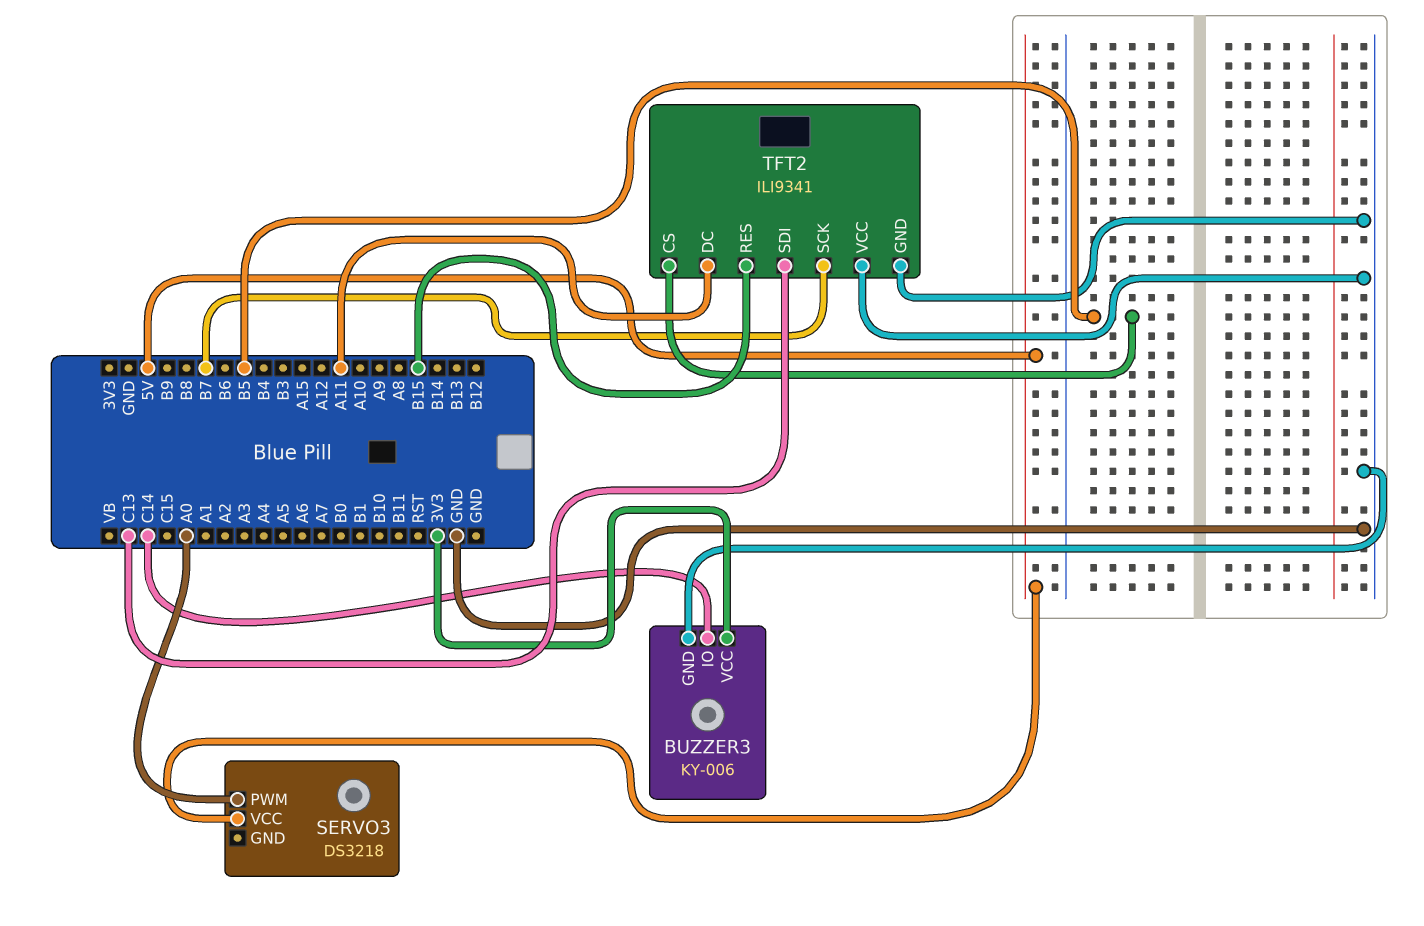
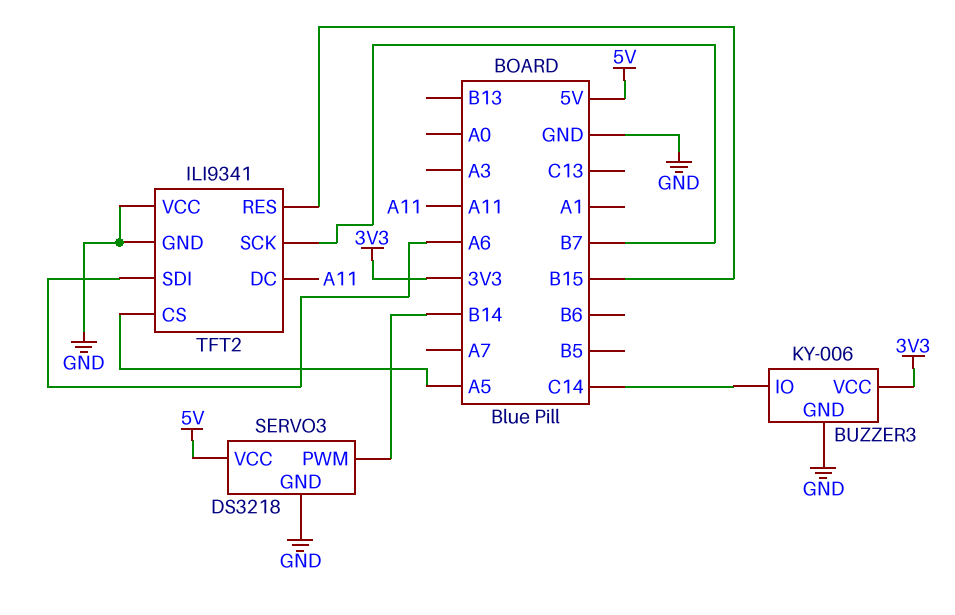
SERVO3 pin GND: none -> GND
SERVO3 pin PWM: A0 -> B14
TFT2 pin CS: B5 -> A5
TFT2 pin SDI: C13 -> A6

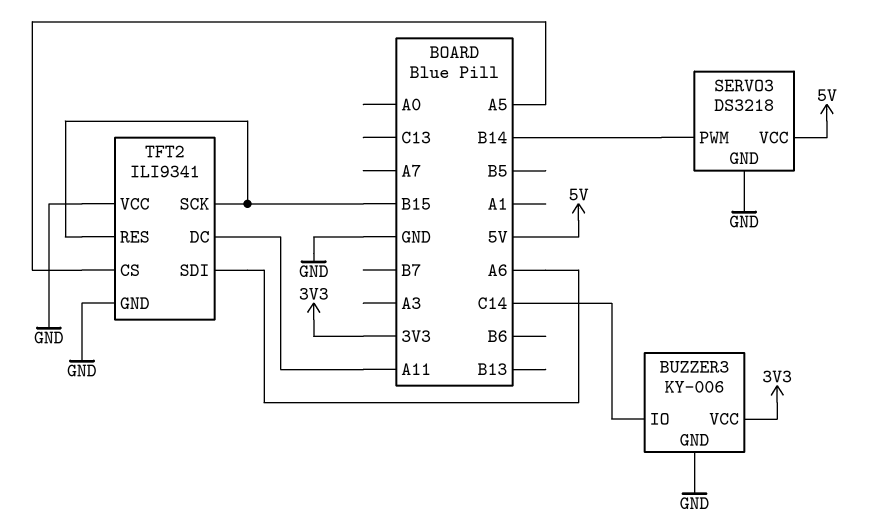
TFT2 pin SCK: B7 -> B15

